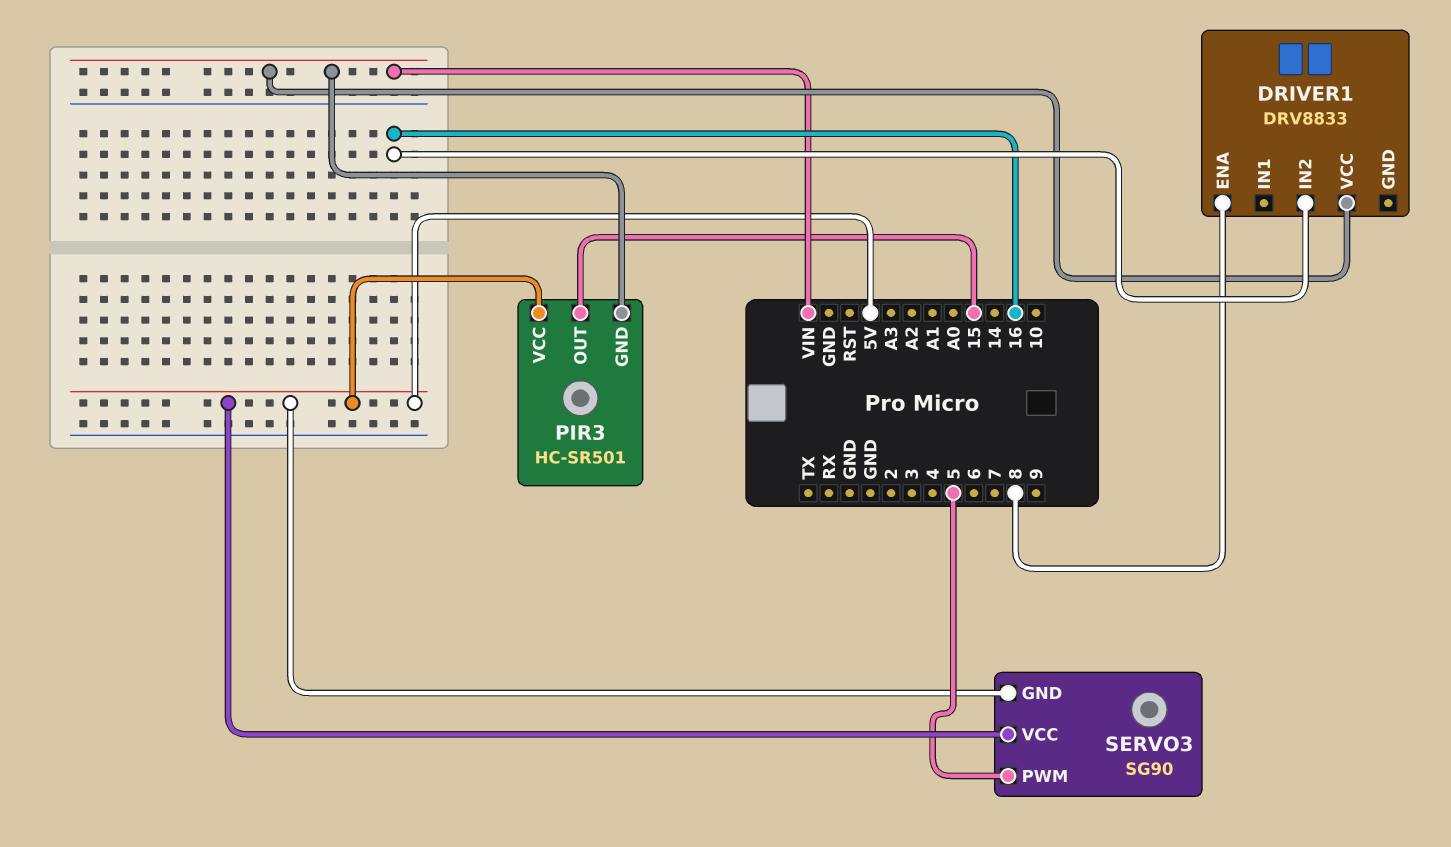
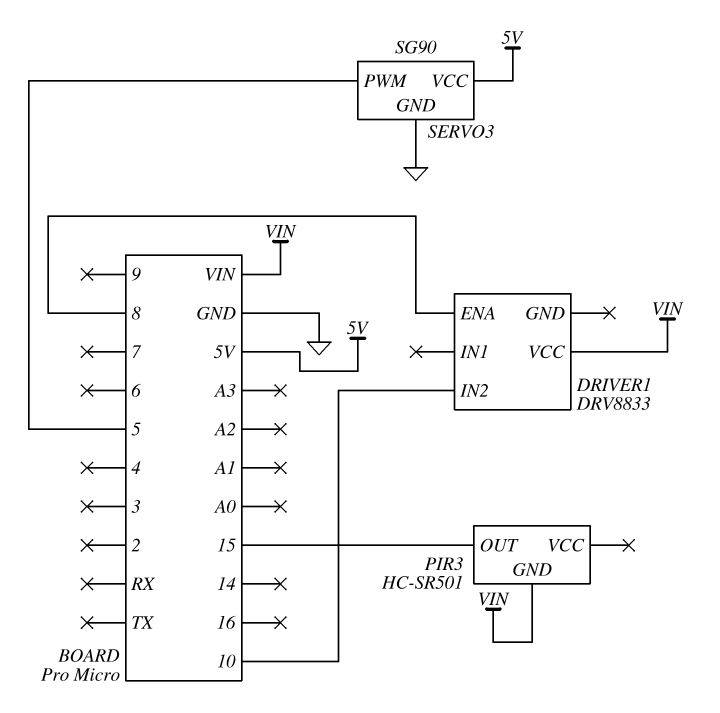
DRIVER1 pin IN2: 16 -> 10
PIR3 pin VCC: 5V -> none
SERVO3 pin GND: 5V -> GND

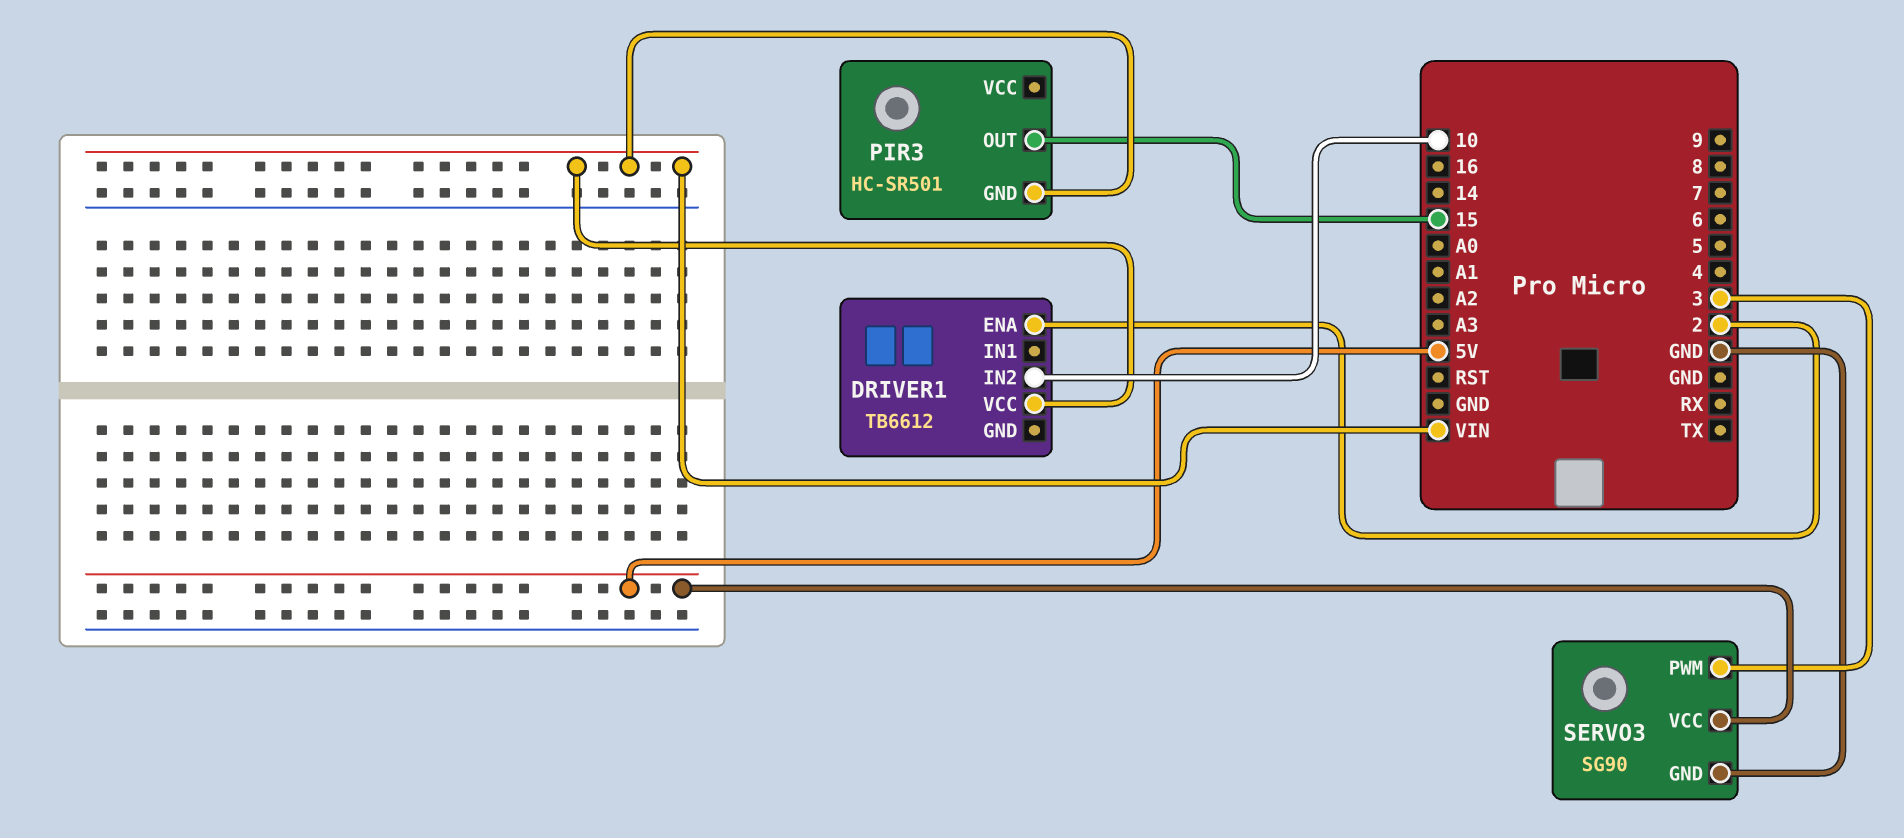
DRIVER1: DRV8833 -> TB6612
DRIVER1 pin ENA: 8 -> 2
SERVO3 pin PWM: 5 -> 3

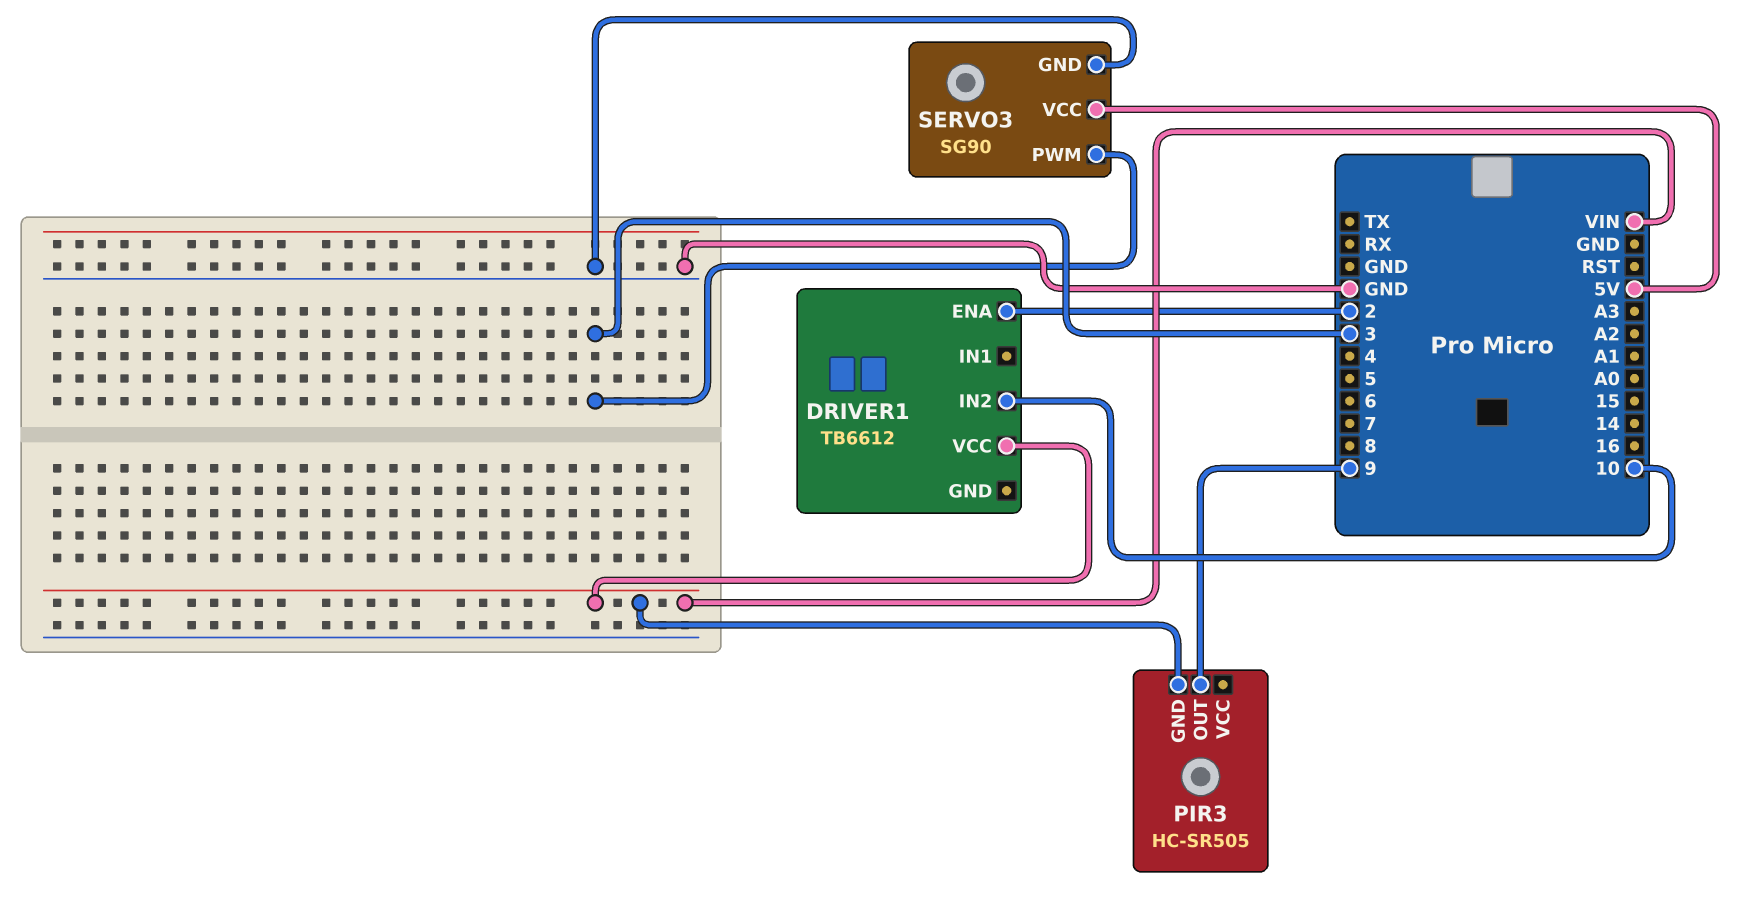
PIR3: HC-SR501 -> HC-SR505
PIR3 pin OUT: 15 -> 9

